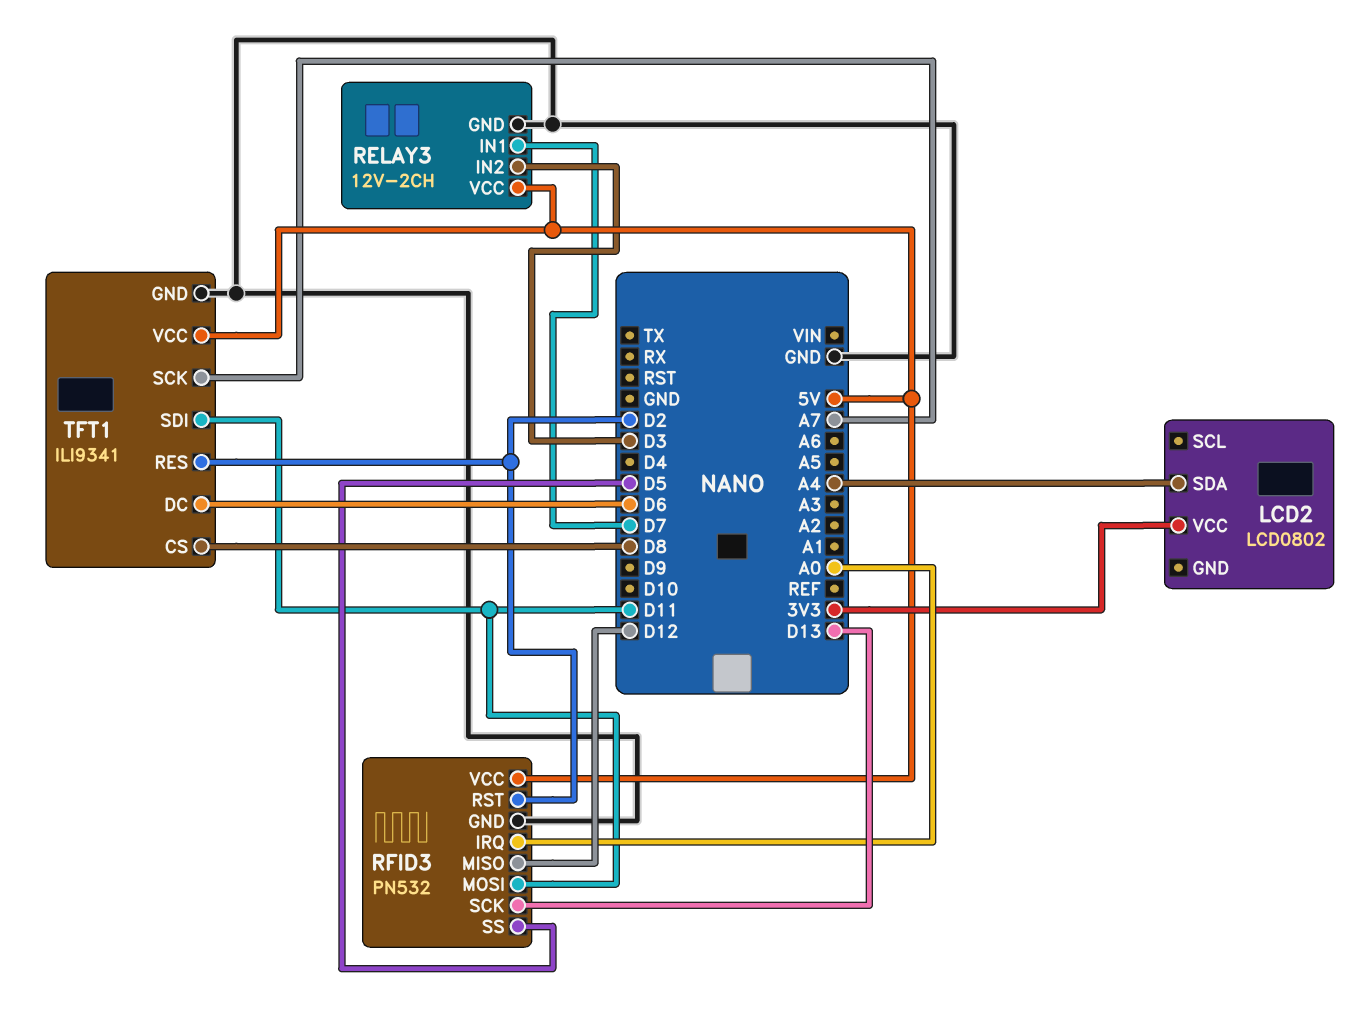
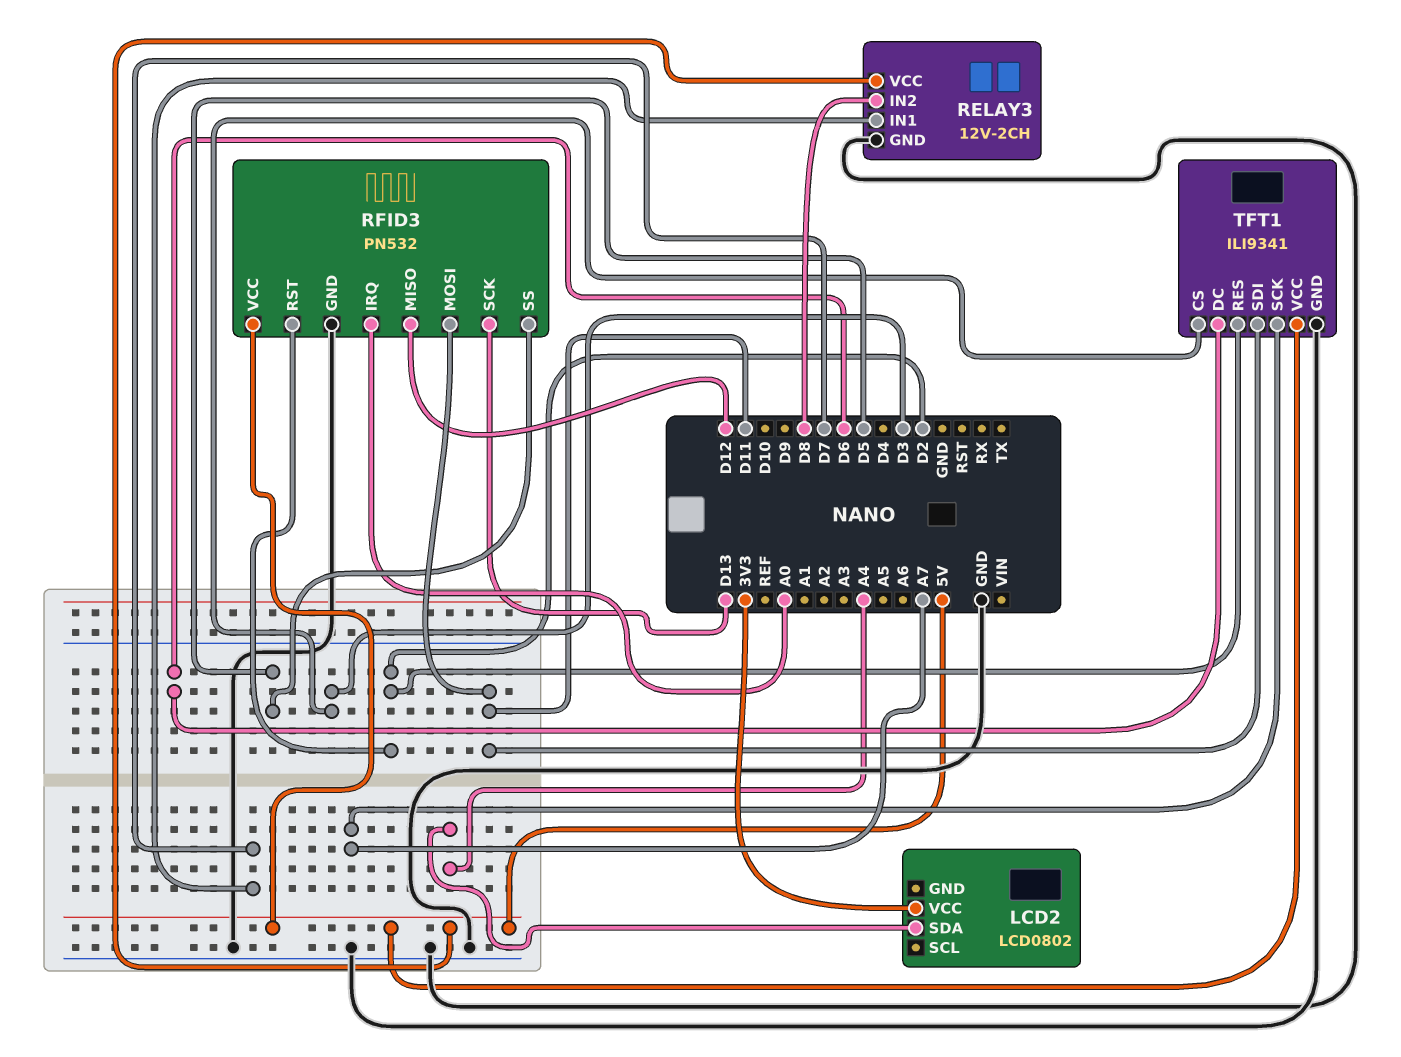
RELAY3 pin IN2: D3 -> D8
TFT1 pin CS: D8 -> D3

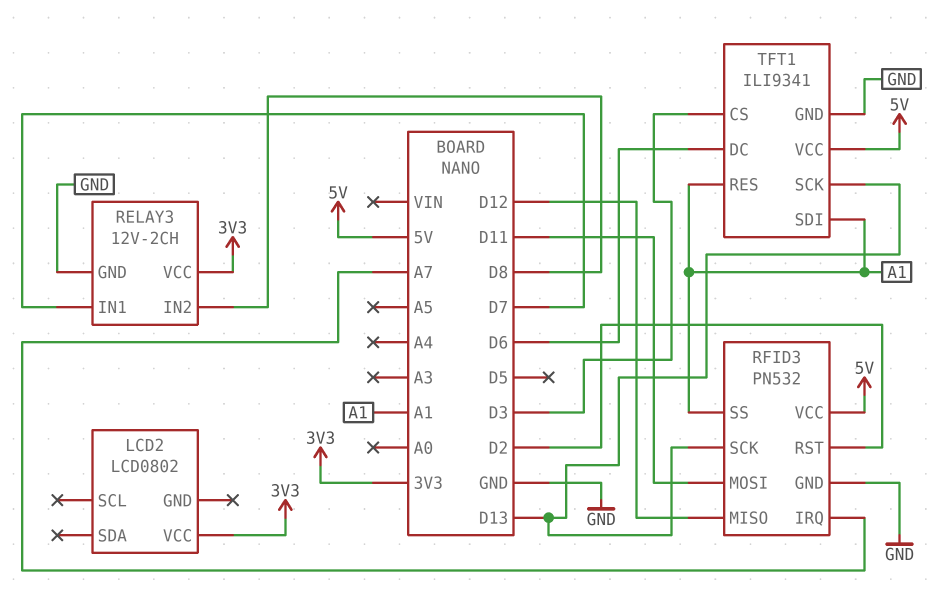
LCD2 pin SDA: A4 -> none
RELAY3 pin VCC: 5V -> 3V3
RFID3 pin IRQ: A0 -> A7
RFID3 pin SS: D5 -> A1
TFT1 pin RES: D2 -> A1
TFT1 pin SCK: A7 -> D13
TFT1 pin SDI: D11 -> A1

